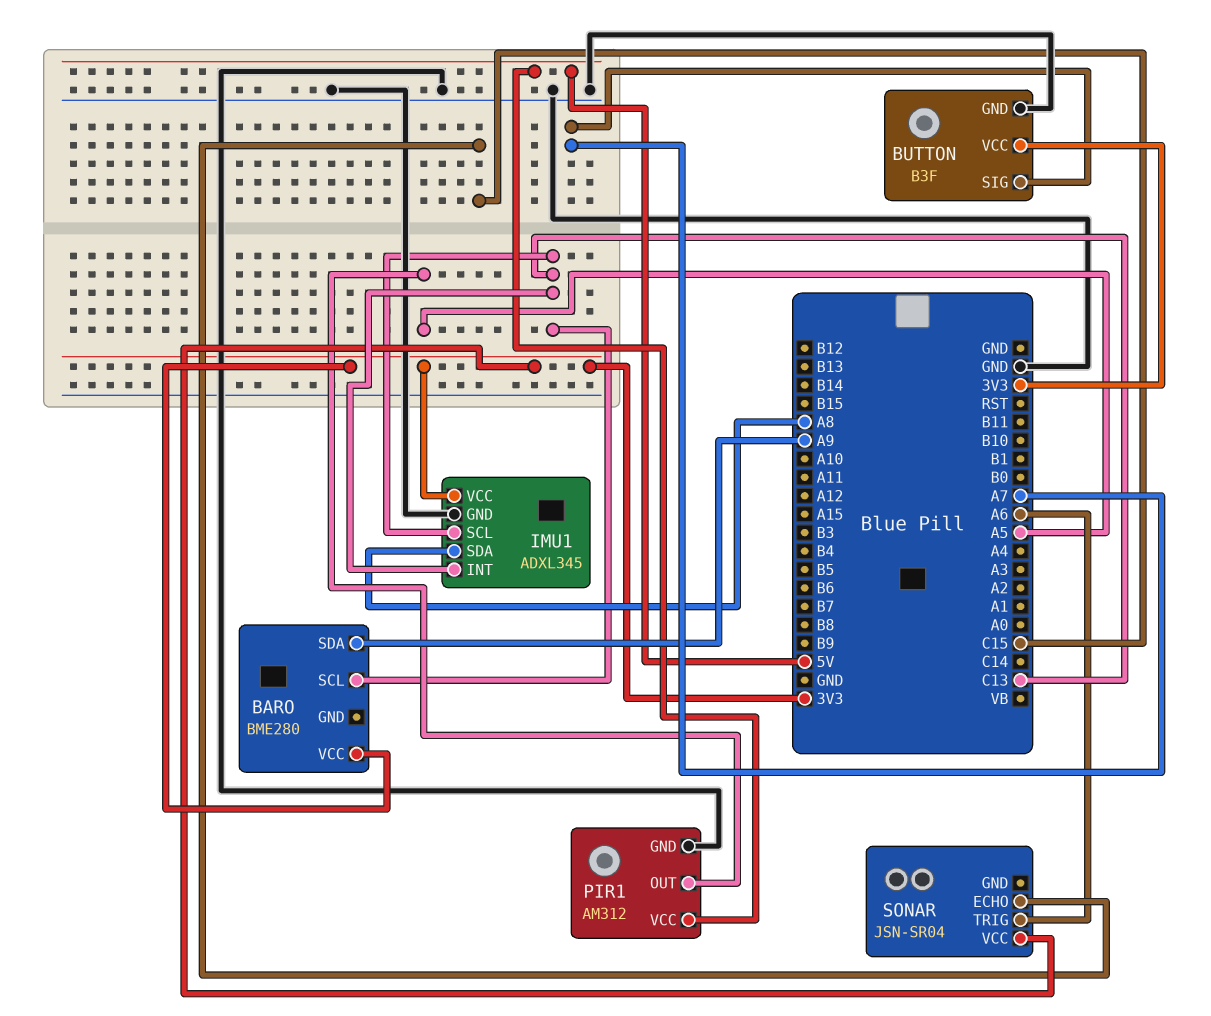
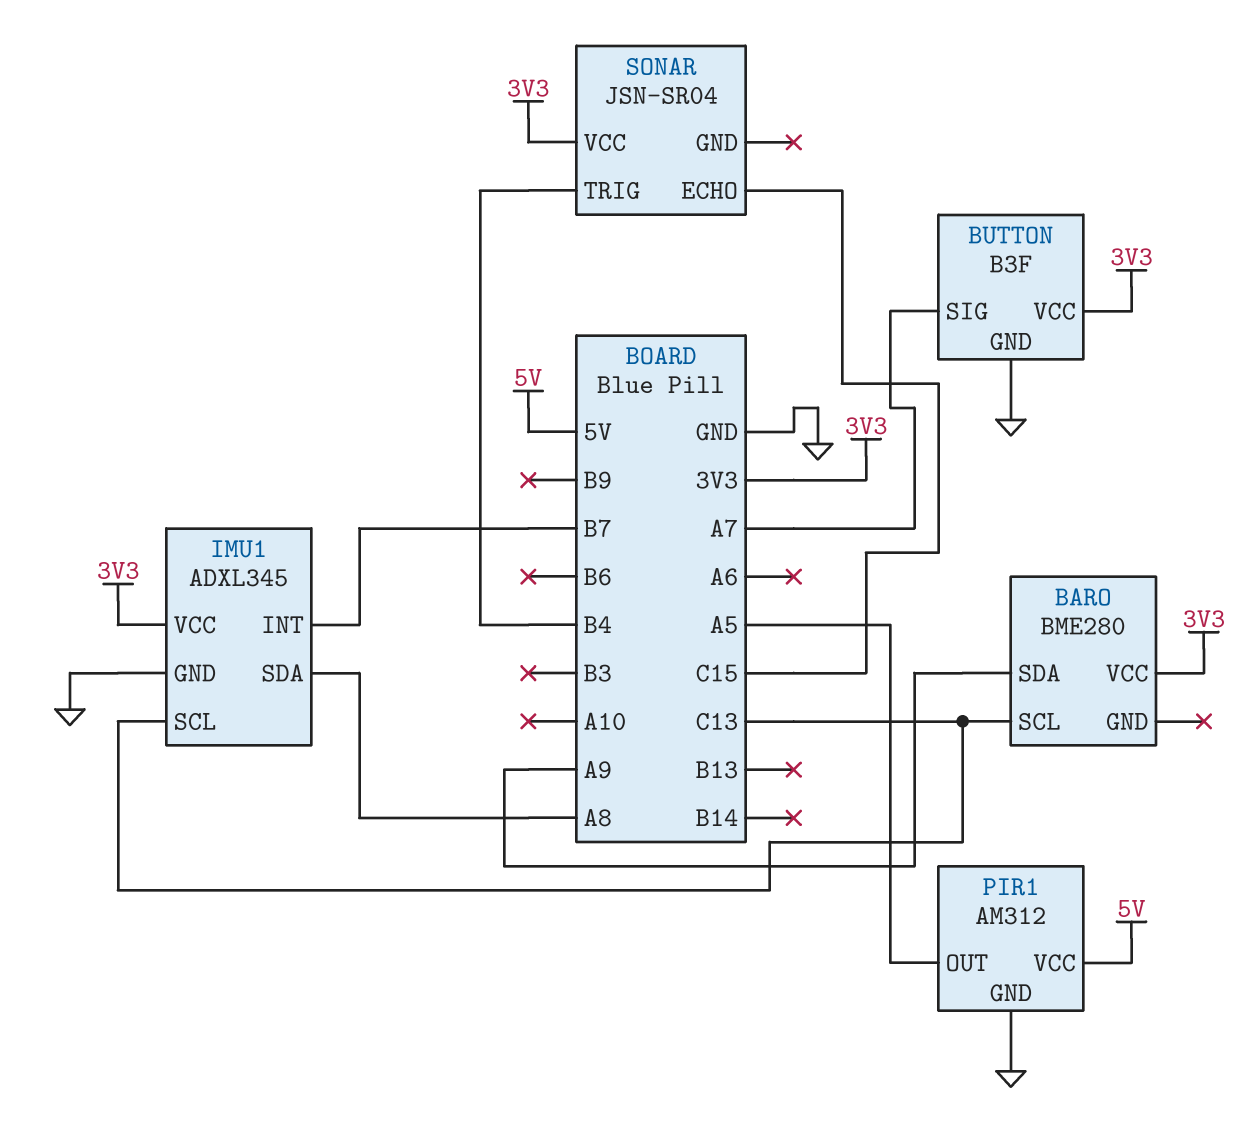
IMU1 pin INT: C13 -> B7
SONAR pin TRIG: A6 -> B4

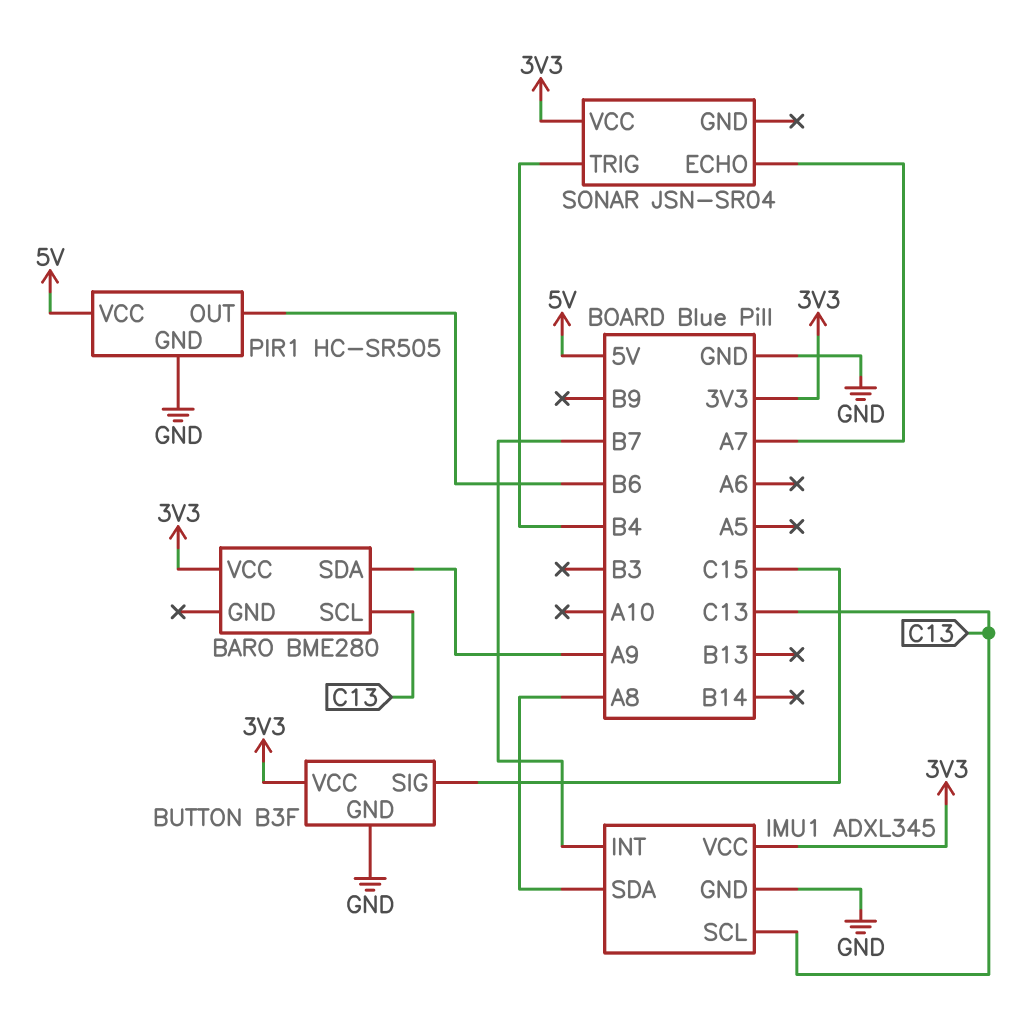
BUTTON pin SIG: A7 -> C15
PIR1: AM312 -> HC-SR505
PIR1 pin OUT: A5 -> B6
SONAR pin ECHO: C15 -> A7

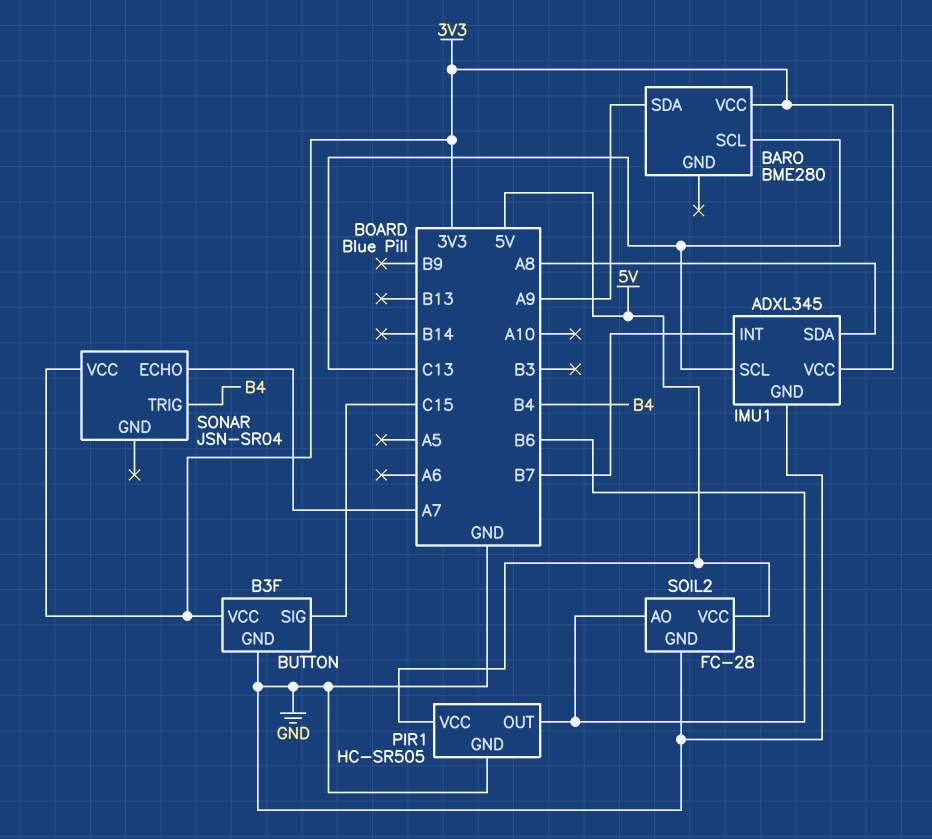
SOIL2: none -> FC-28
SOIL2 pin AO: none -> B6
SOIL2 pin GND: none -> GND
SOIL2 pin VCC: none -> 5V

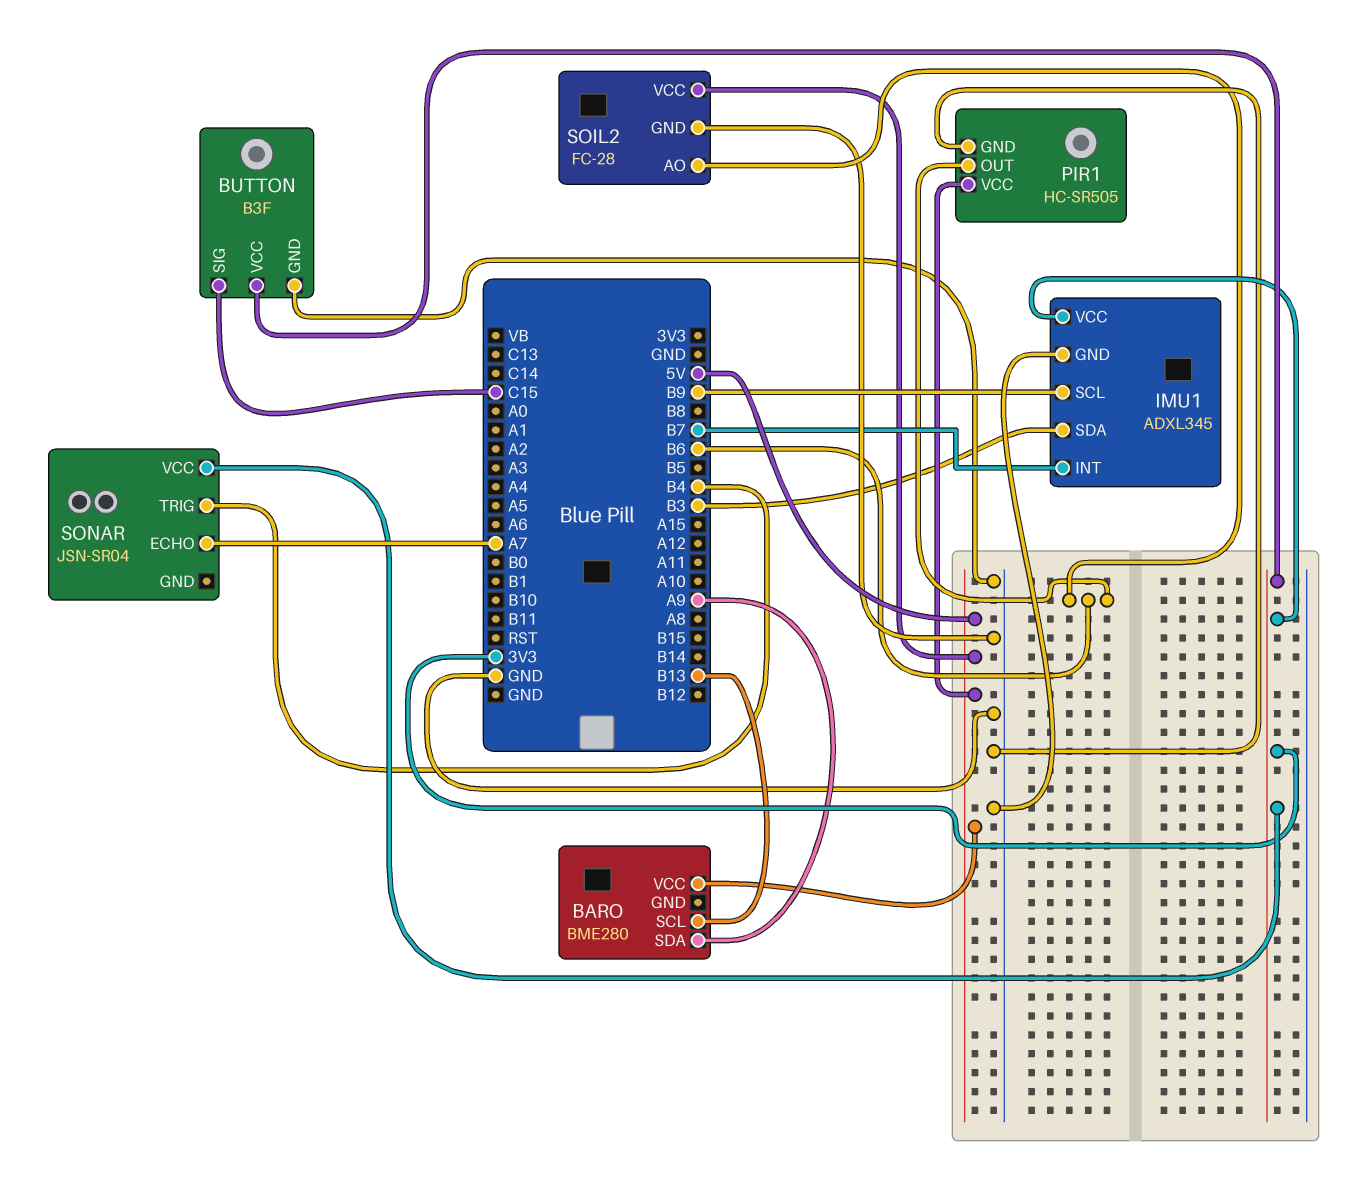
BARO pin SCL: C13 -> B13
BARO pin VCC: 3V3 -> 5V
IMU1 pin SCL: C13 -> B9
IMU1 pin SDA: A8 -> B3

